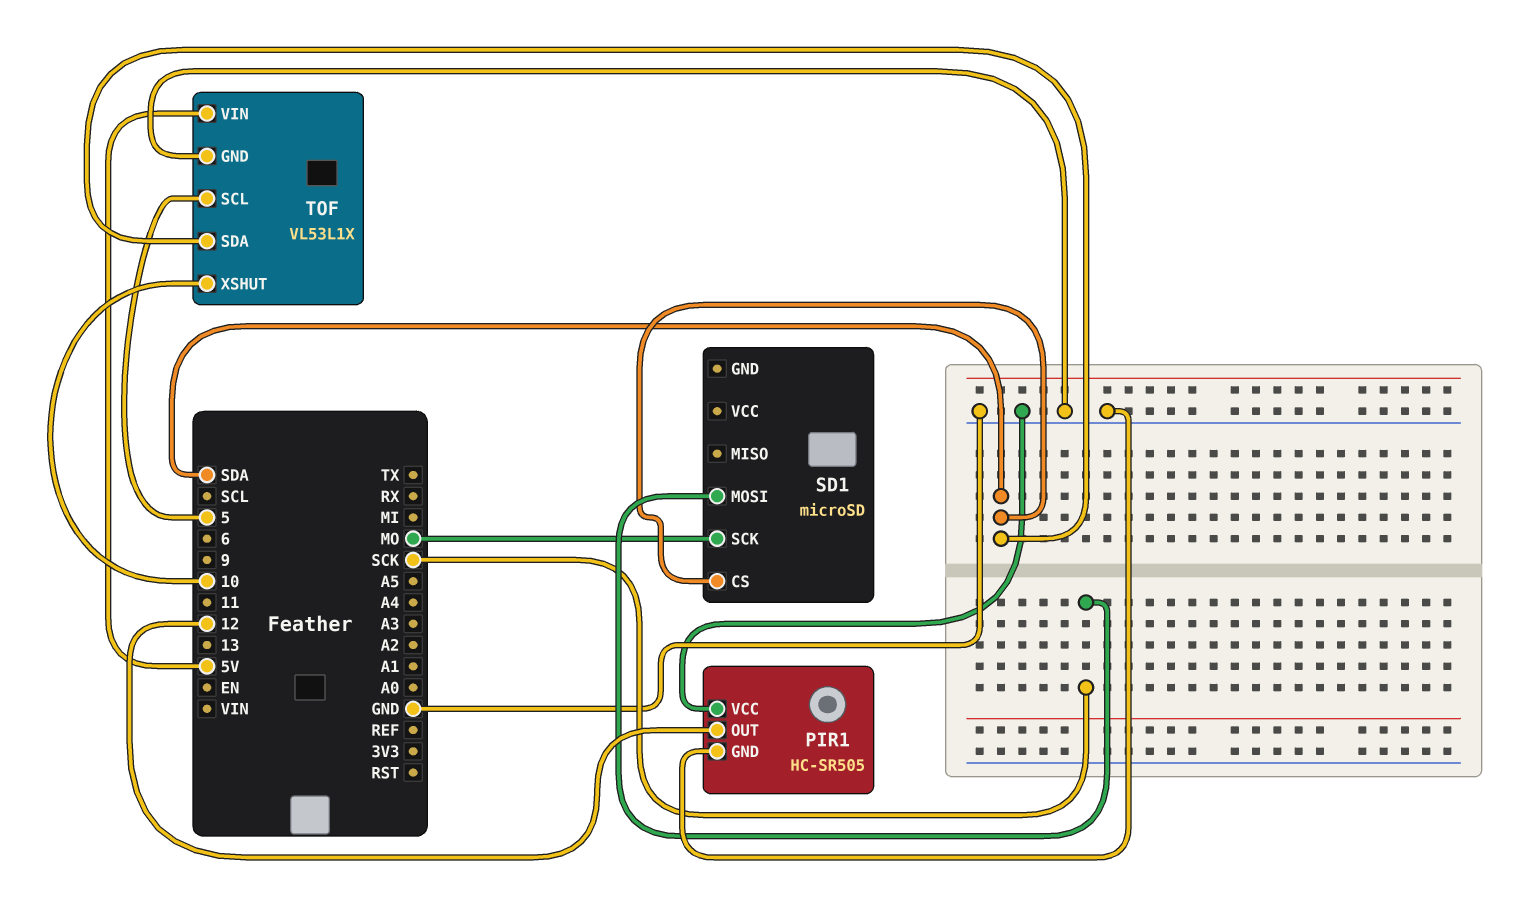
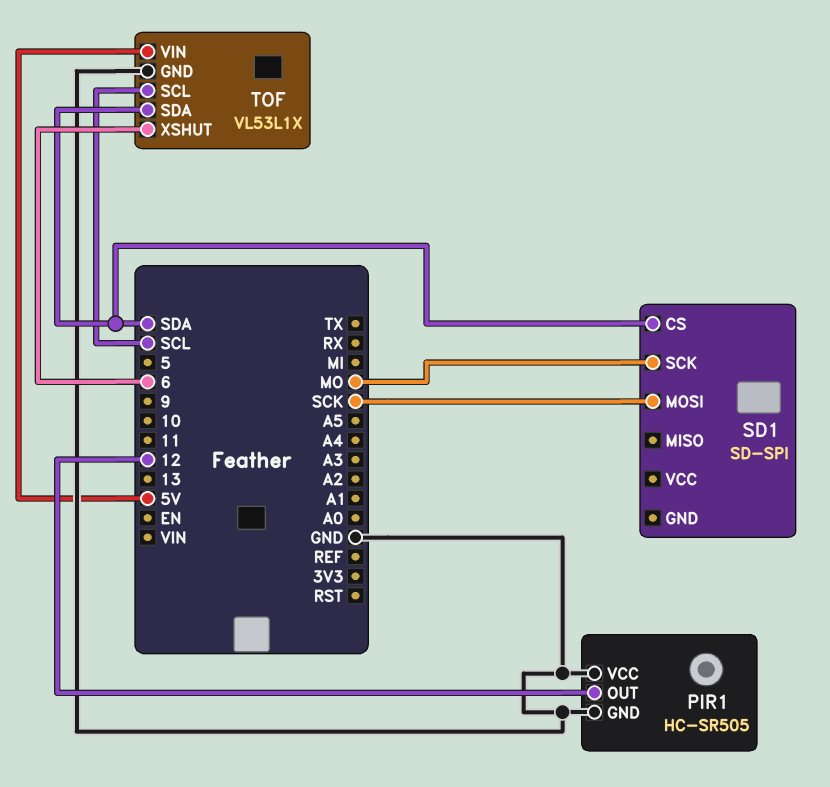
SD1: microSD -> SD-SPI
TOF pin SCL: 5 -> SCL
TOF pin XSHUT: 10 -> 6

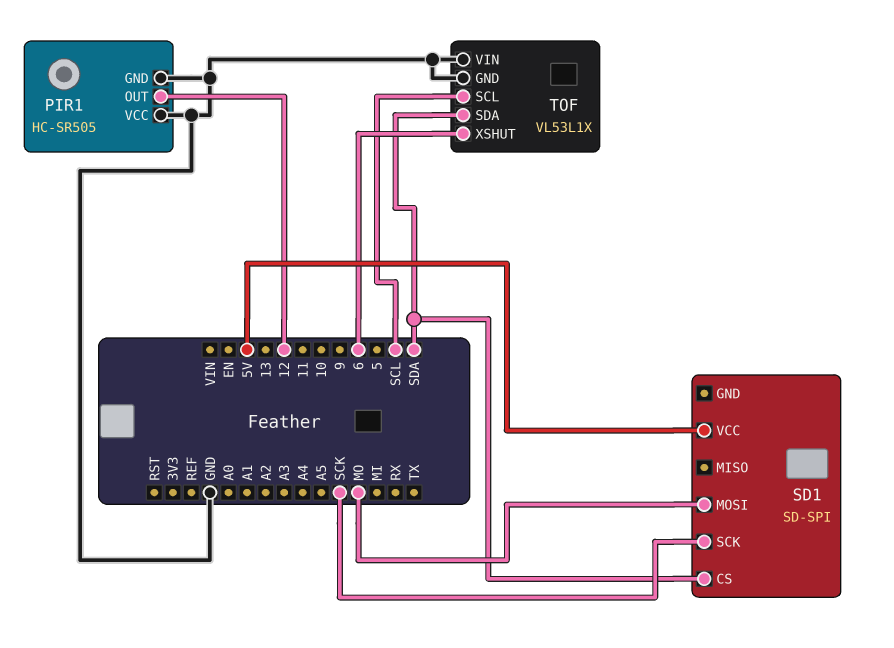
SD1 pin MOSI: SCK -> MO
SD1 pin SCK: MO -> SCK
SD1 pin VCC: none -> 5V
TOF pin VIN: 5V -> GND

